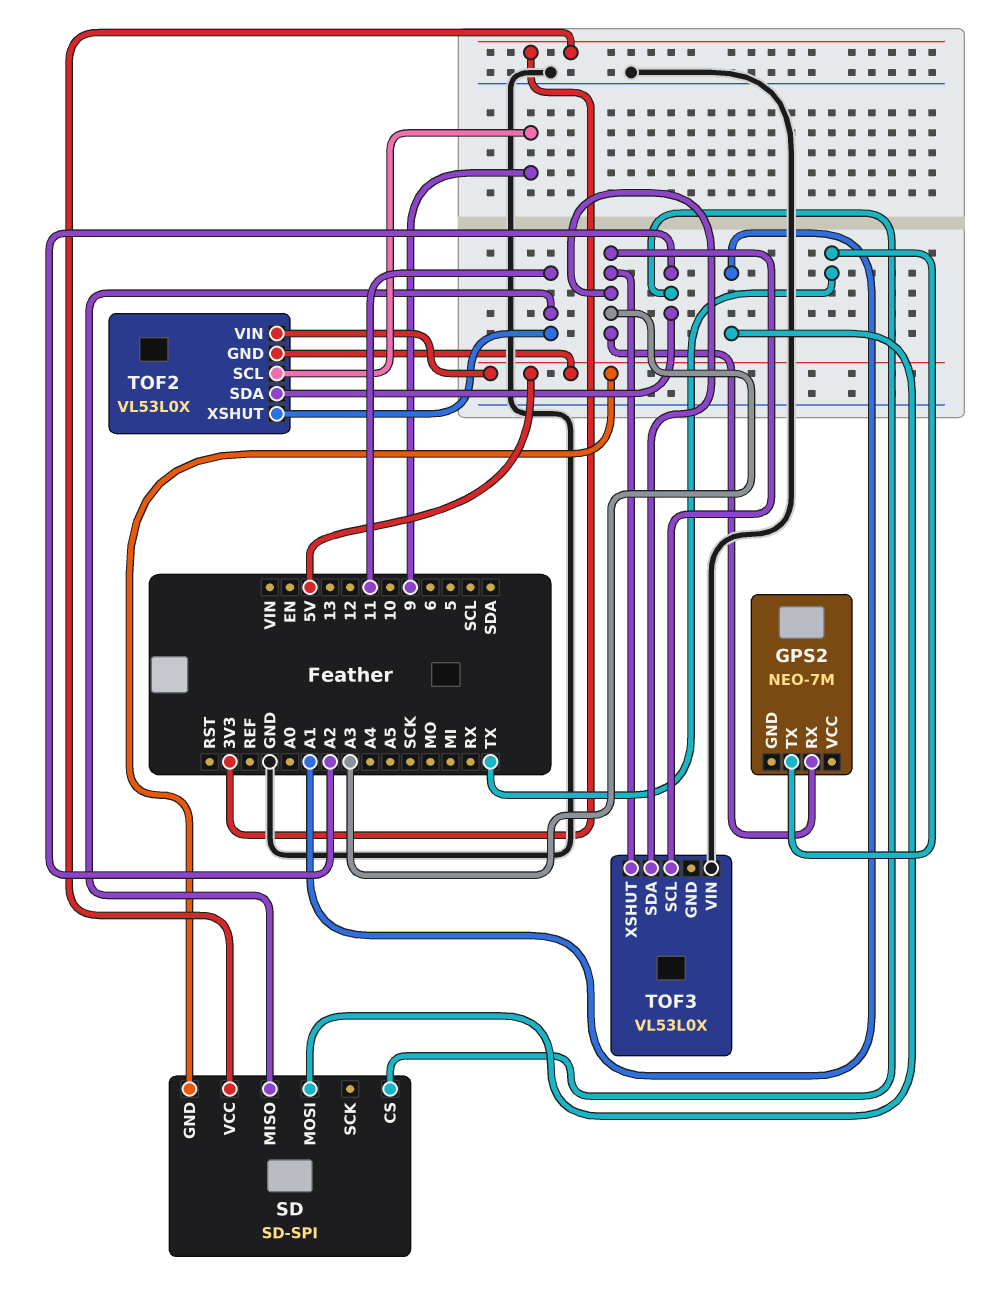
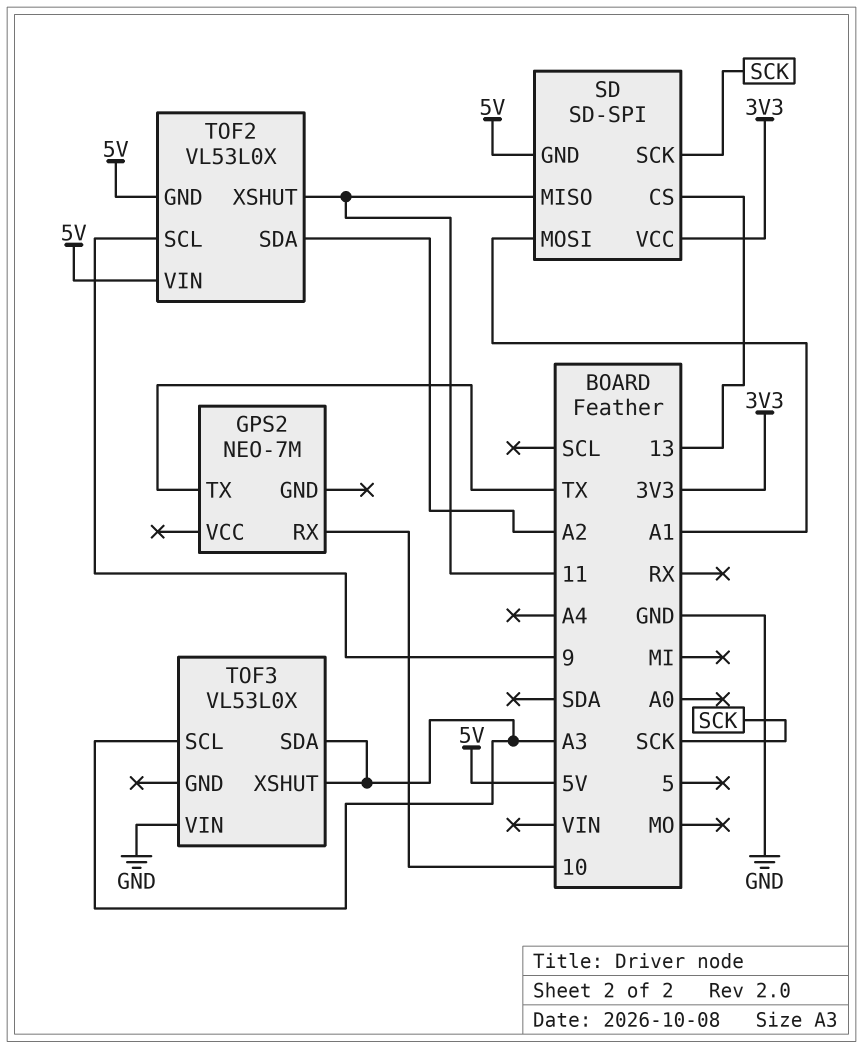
GPS2 pin RX: A3 -> 10
SD pin CS: A2 -> 13
SD pin SCK: none -> SCK

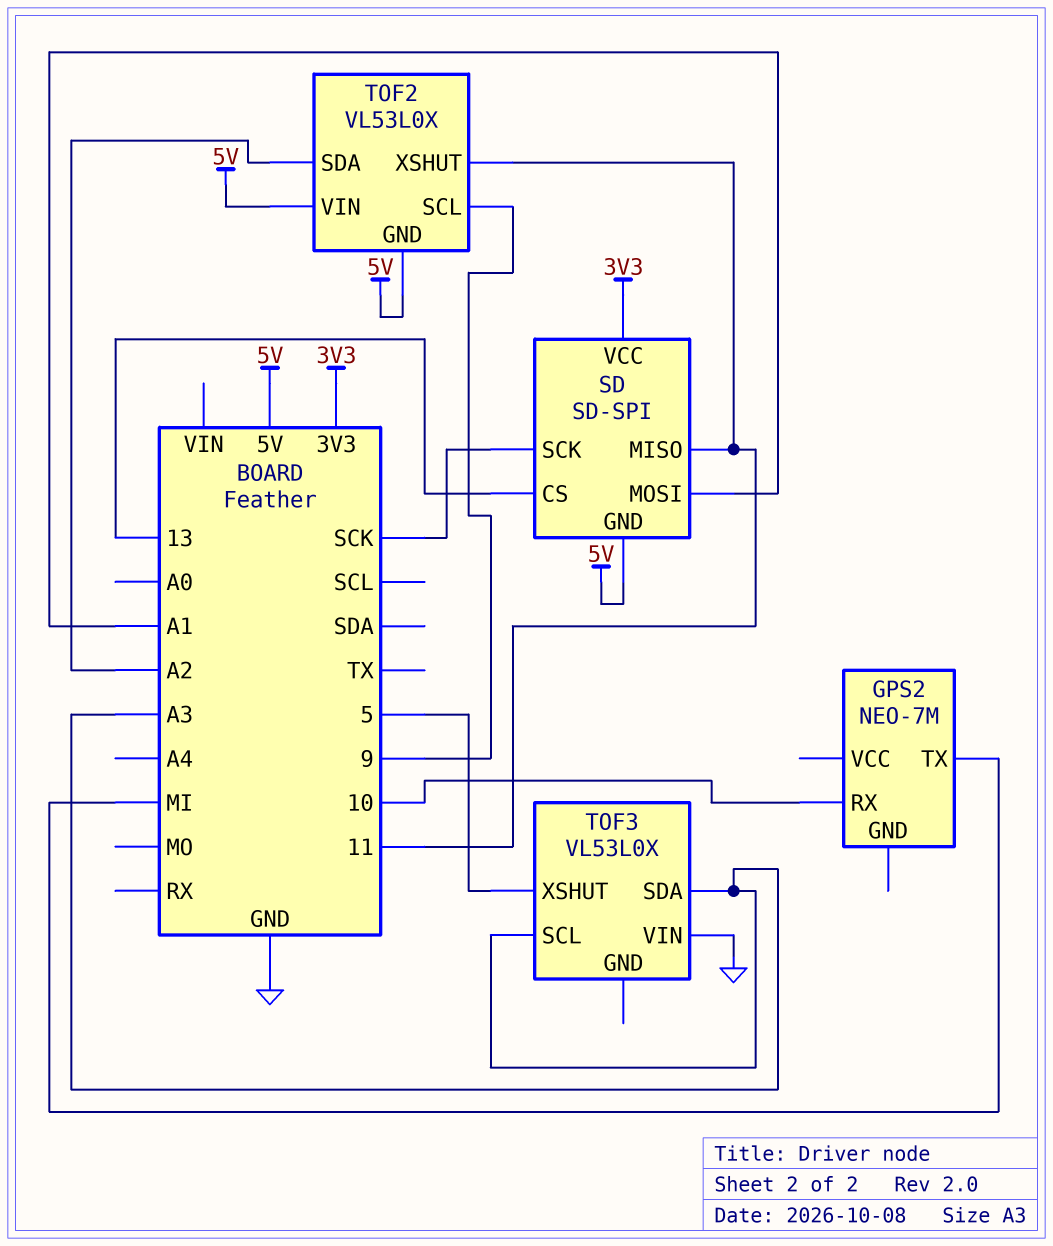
GPS2 pin TX: TX -> MI
TOF3 pin XSHUT: A3 -> 5

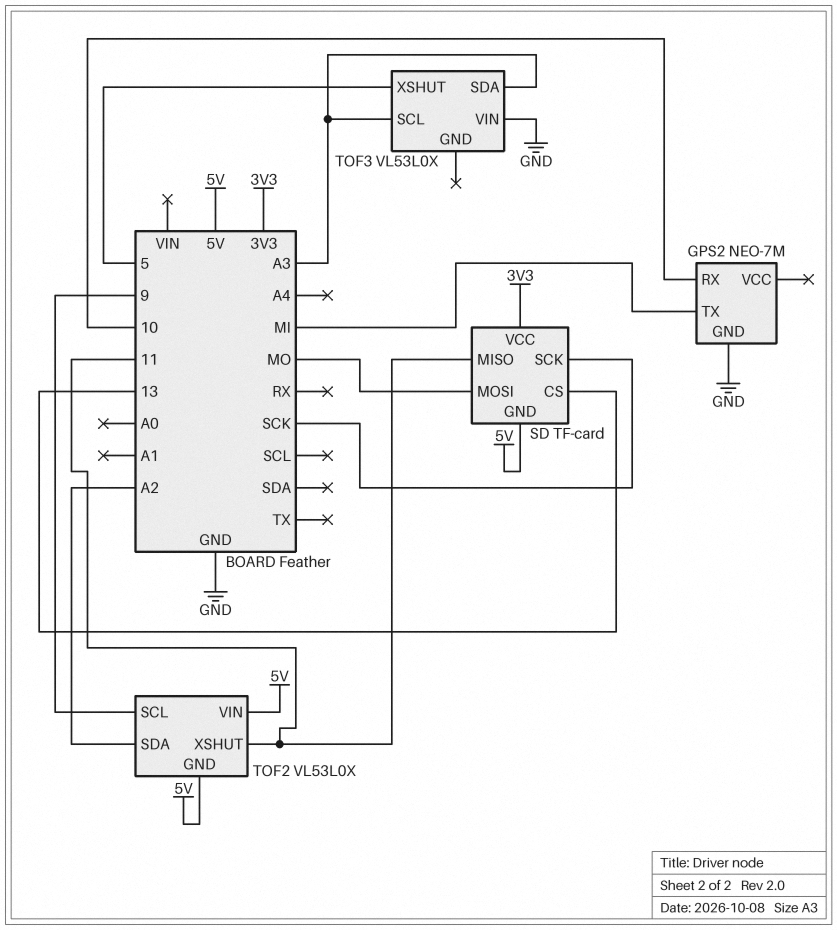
GPS2 pin GND: none -> GND
SD: SD-SPI -> TF-card
SD pin MOSI: A1 -> MO

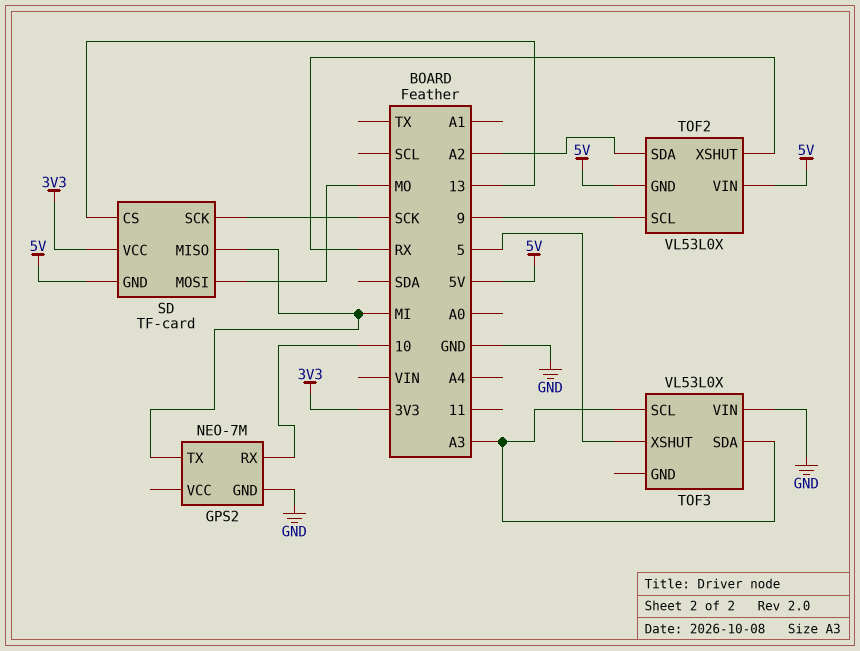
SD pin MISO: 11 -> MI
TOF2 pin XSHUT: 11 -> RX

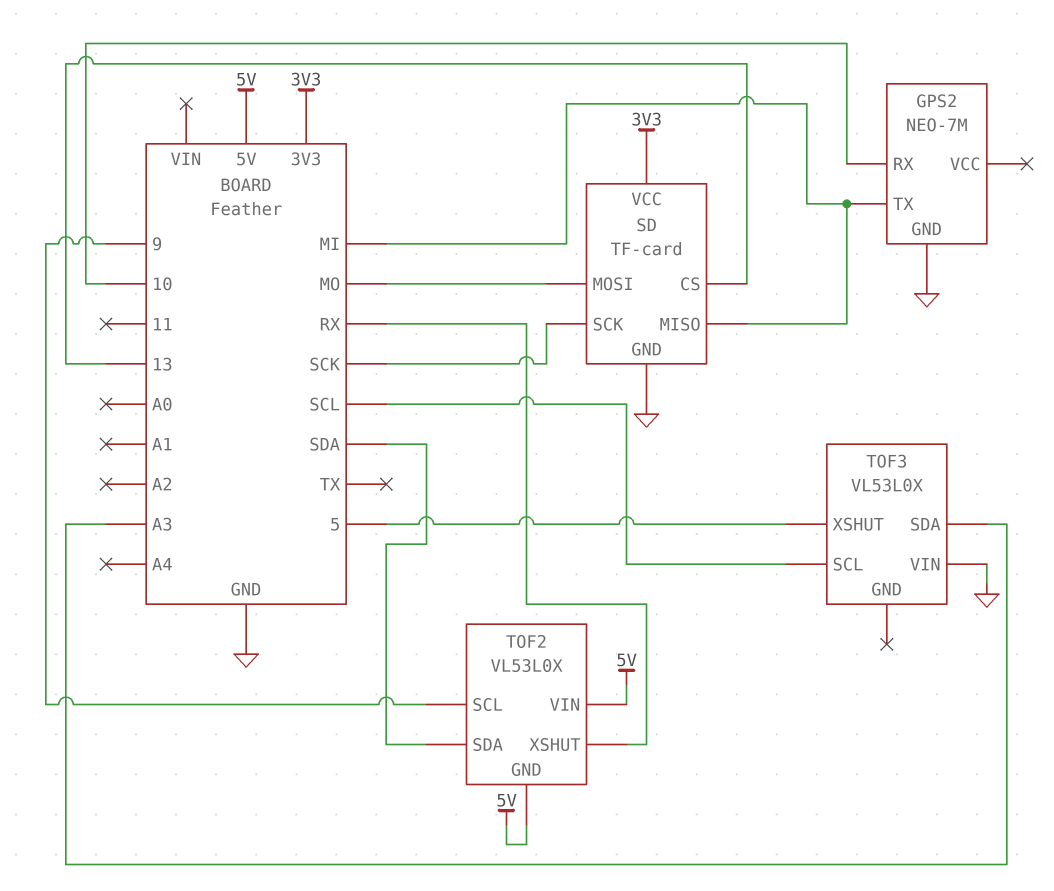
SD pin GND: 5V -> GND
TOF2 pin SDA: A2 -> SDA
TOF3 pin SCL: A3 -> SCL

